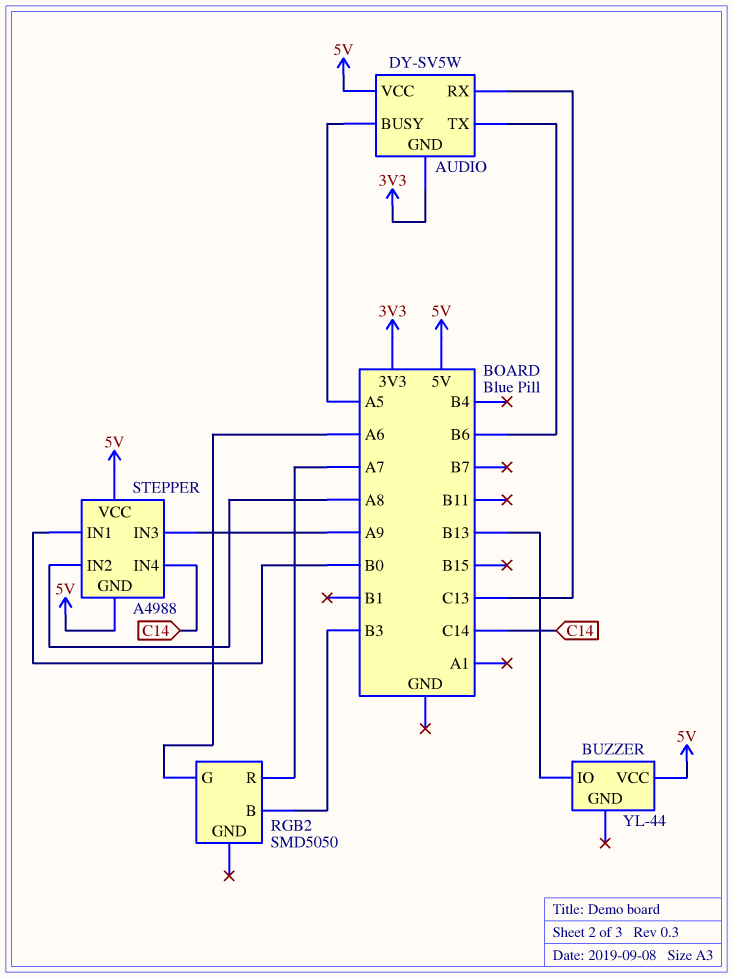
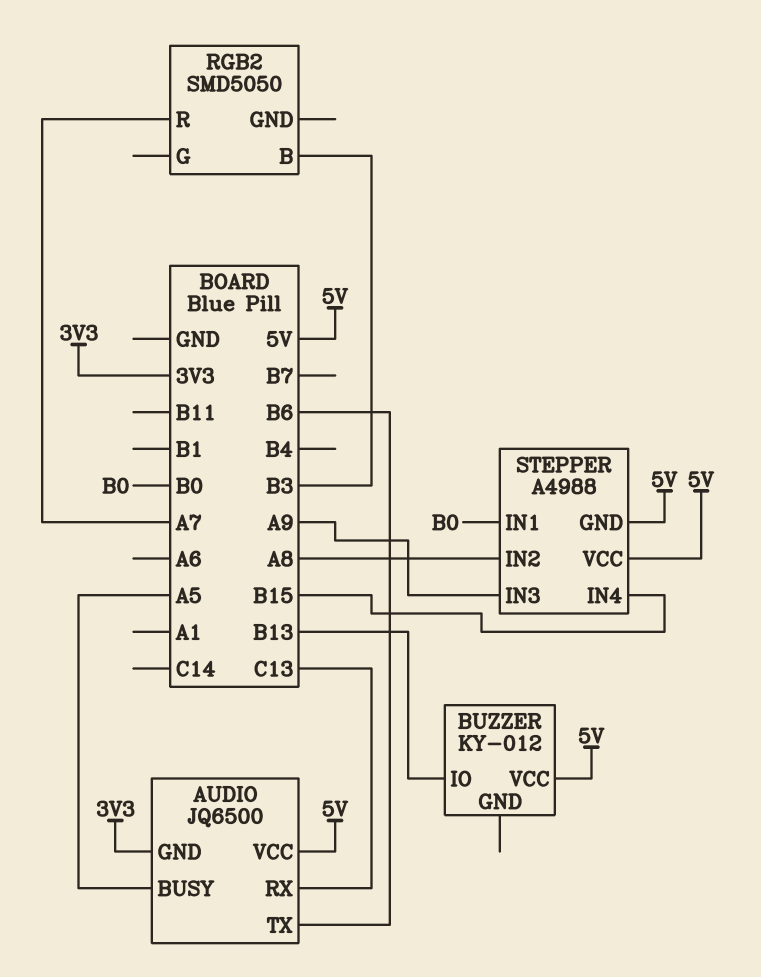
AUDIO: DY-SV5W -> JQ6500
BUZZER: YL-44 -> KY-012
RGB2 pin G: A6 -> none
STEPPER pin IN4: C14 -> B15

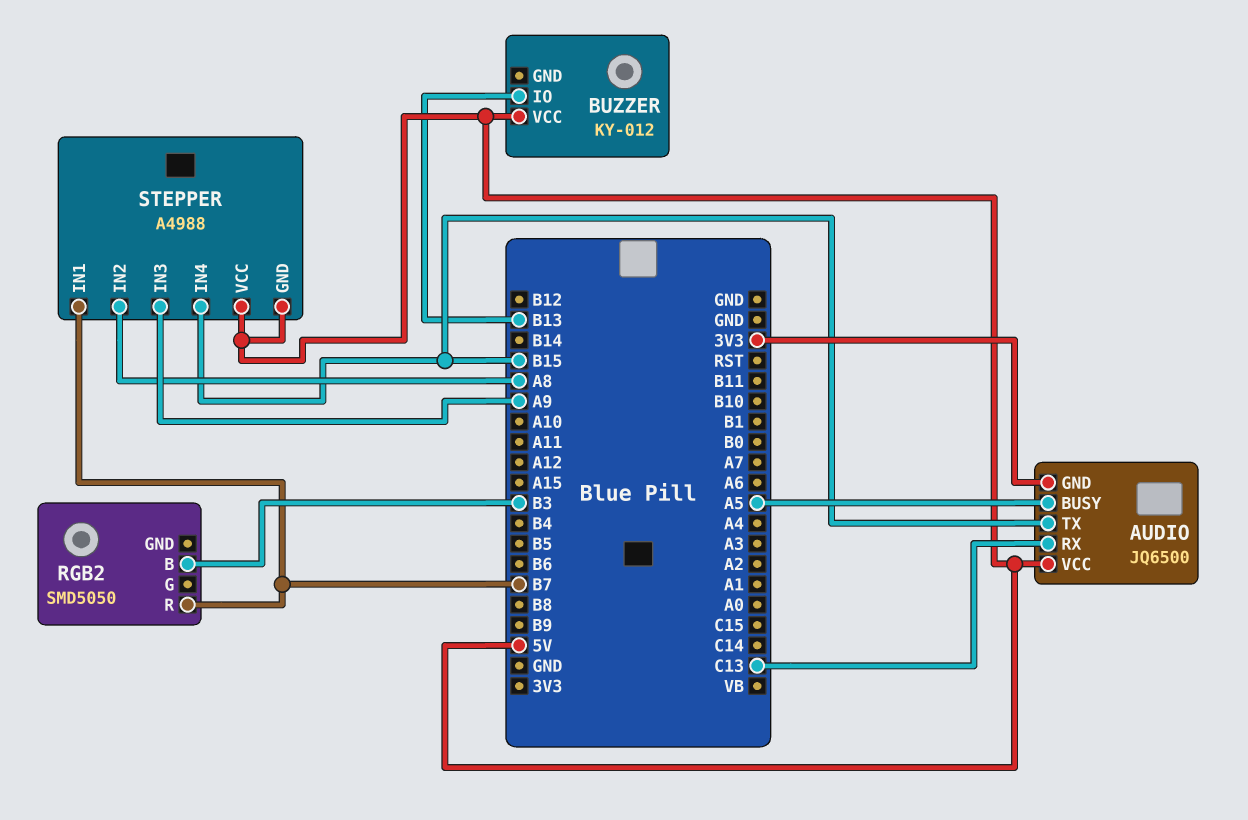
AUDIO pin TX: B6 -> B15
RGB2 pin R: A7 -> B7
STEPPER pin IN1: B0 -> B7

